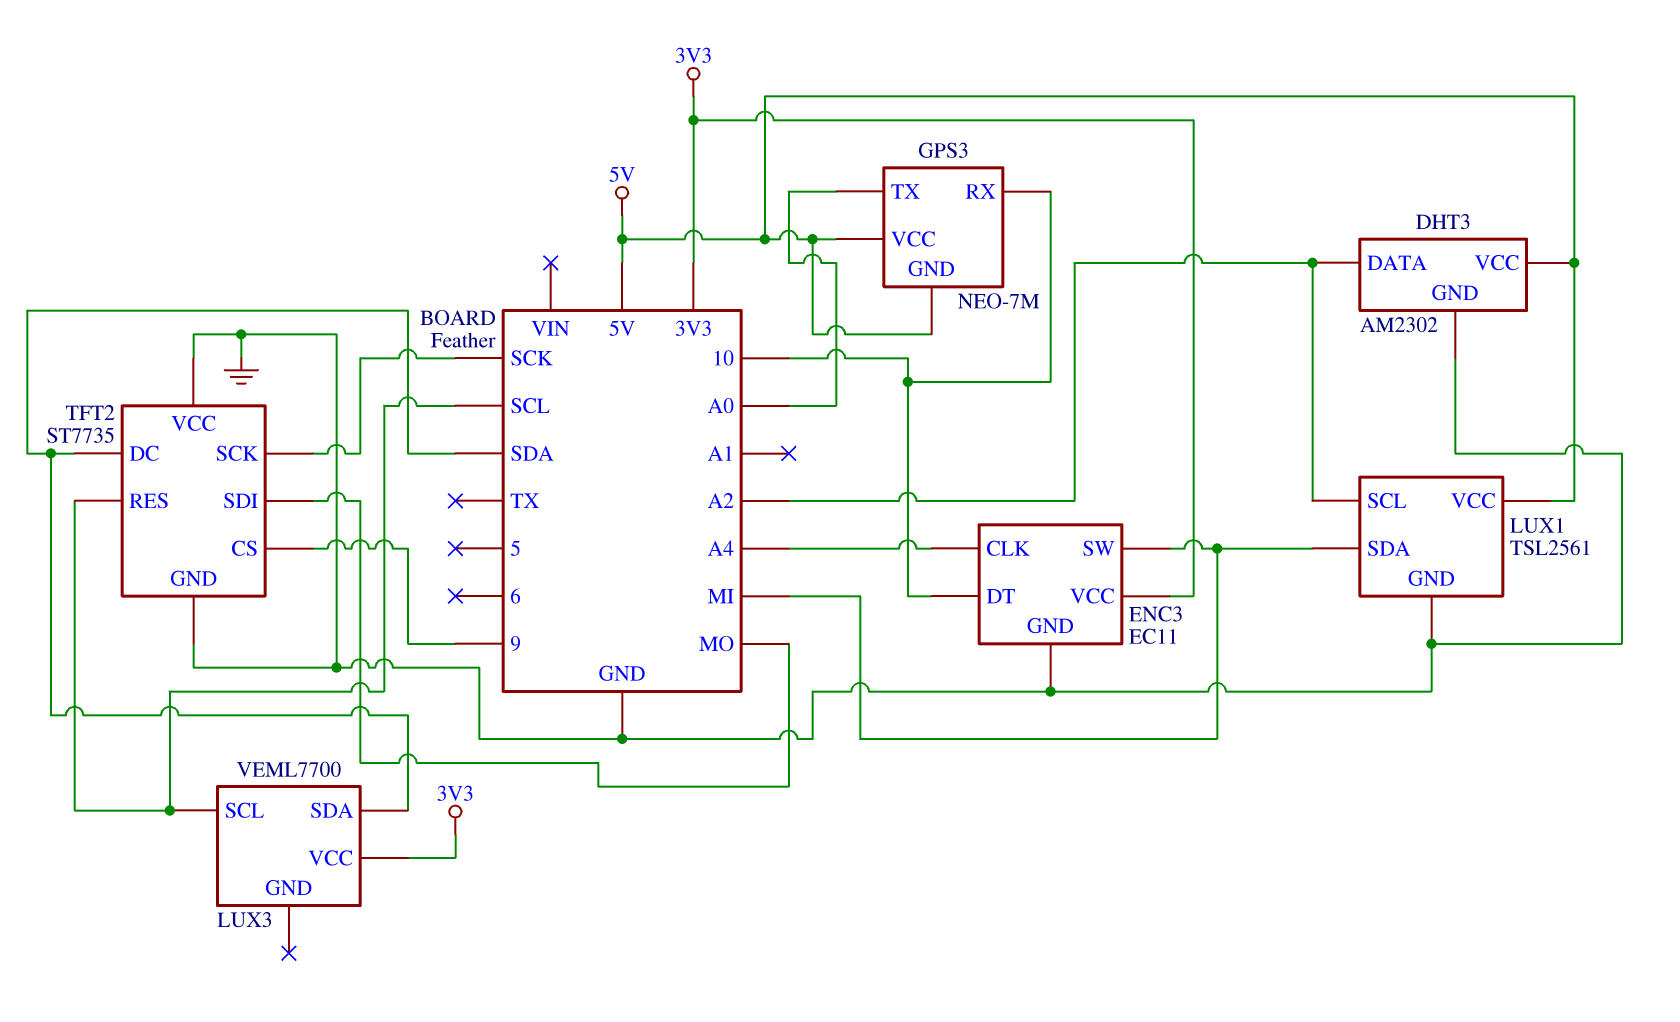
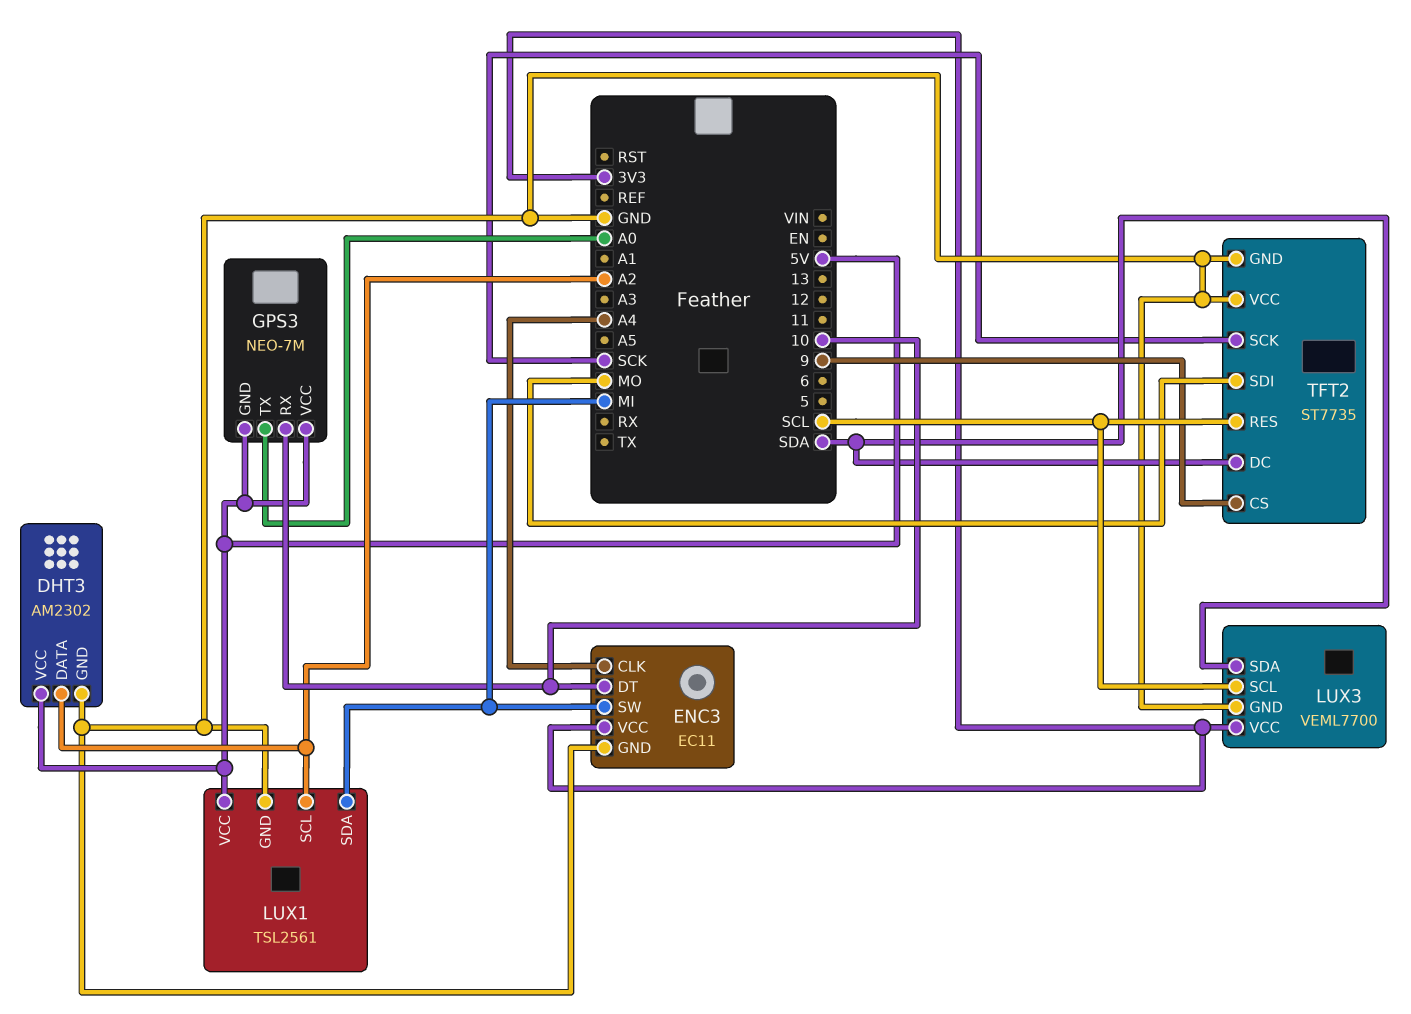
LUX3 pin GND: none -> GND

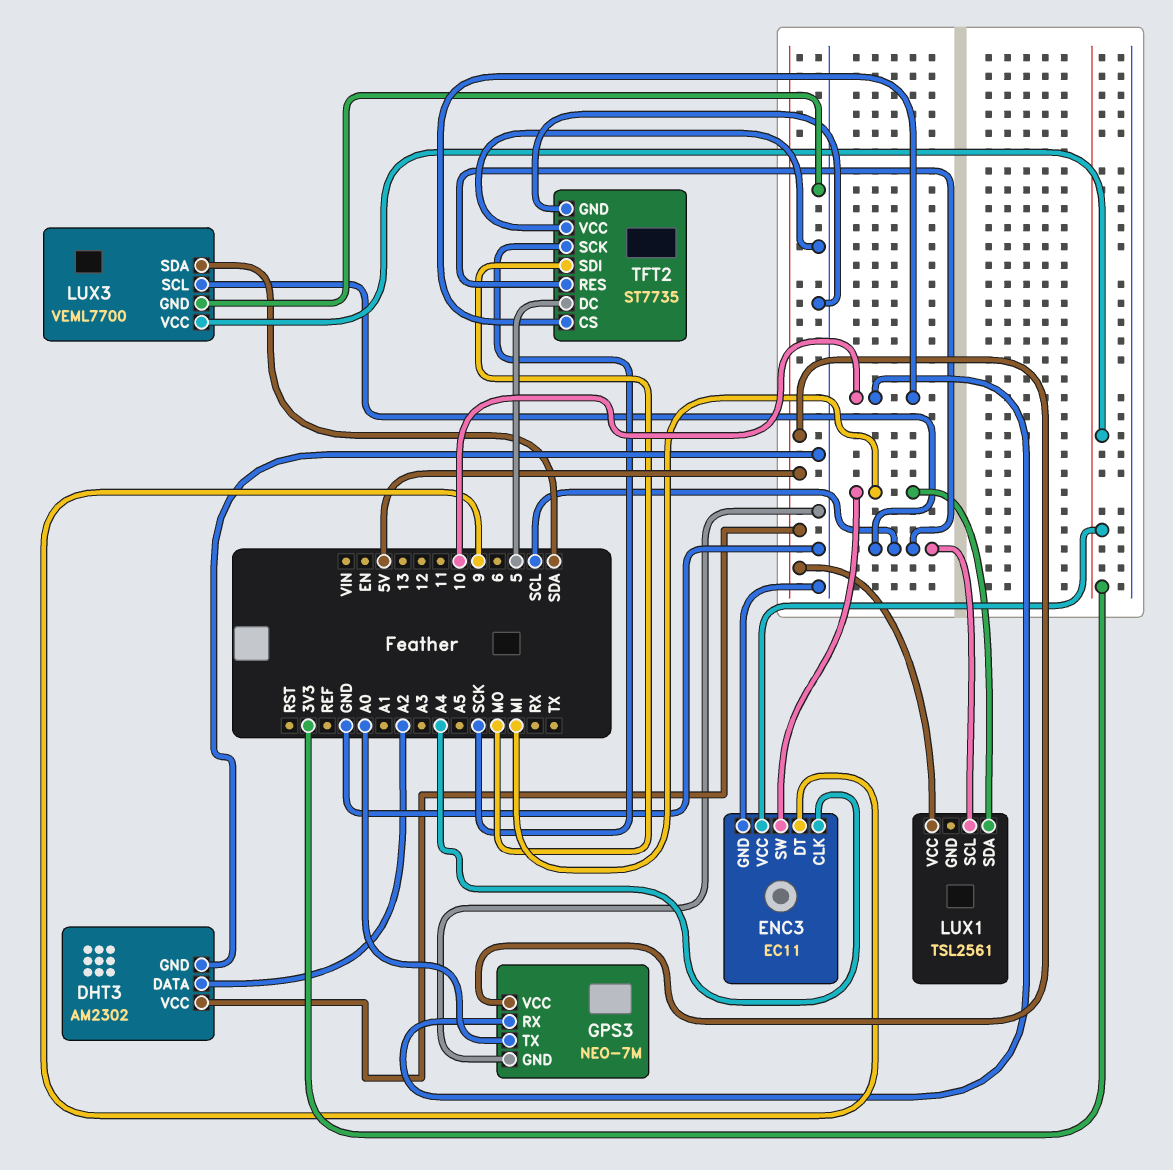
ENC3 pin DT: 10 -> 9
GPS3 pin GND: 5V -> GND
LUX1 pin GND: GND -> none
LUX1 pin SCL: A2 -> SCL
TFT2 pin CS: 9 -> 10
TFT2 pin DC: SDA -> 5

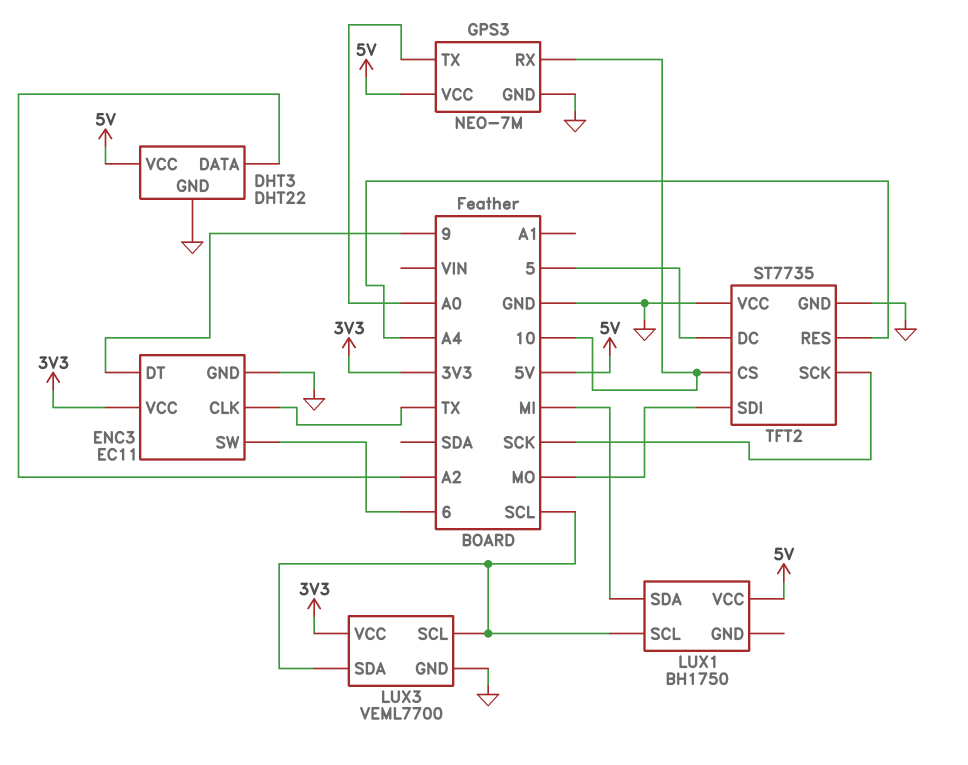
DHT3: AM2302 -> DHT22
ENC3 pin CLK: A4 -> TX
ENC3 pin SW: MI -> 6
LUX1: TSL2561 -> BH1750
LUX3 pin SDA: SDA -> SCL
TFT2 pin RES: SCL -> A4

